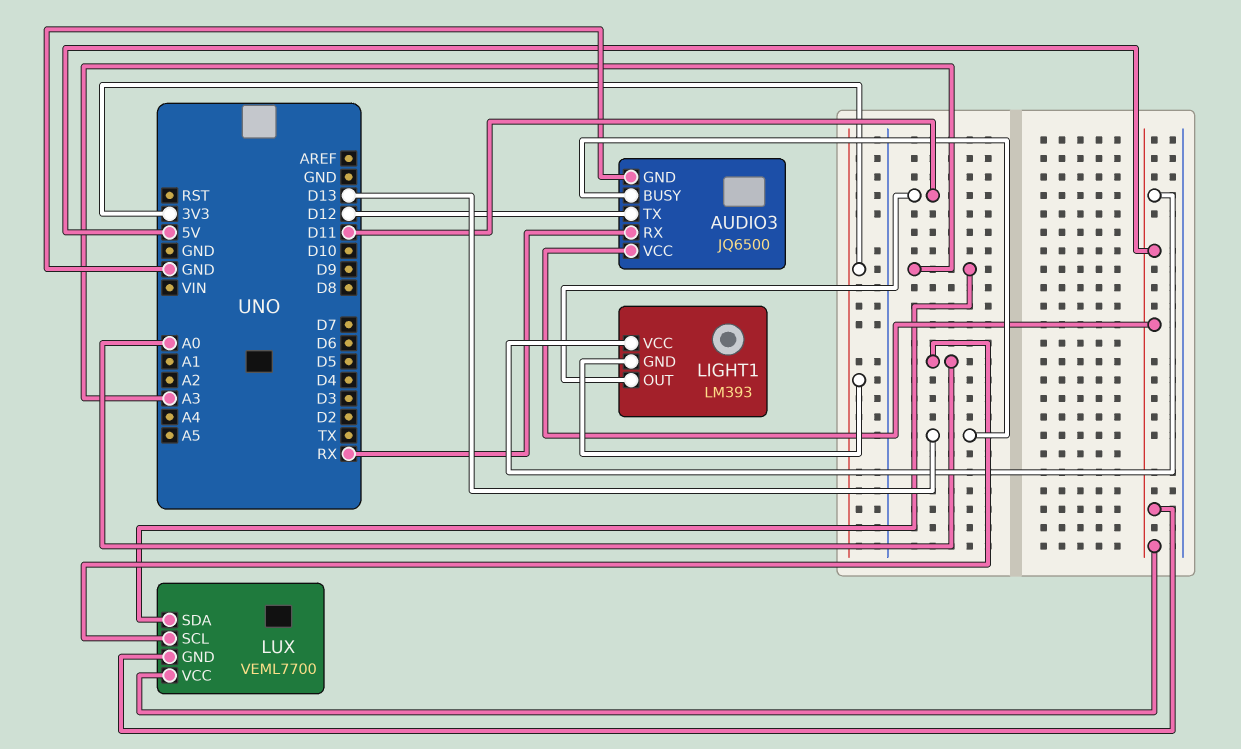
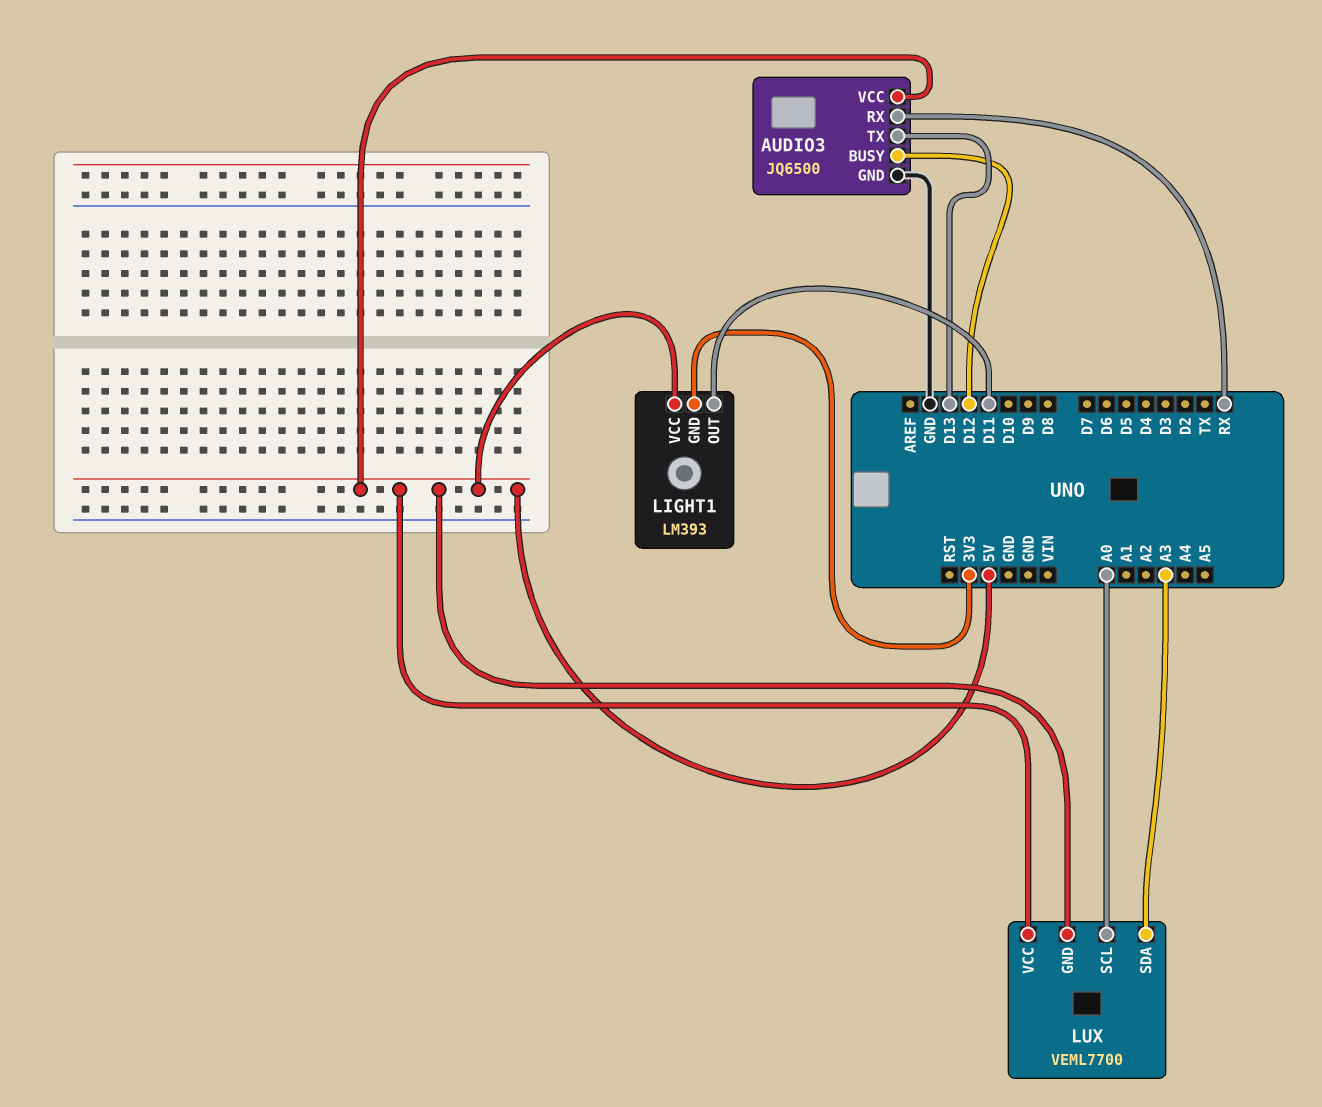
AUDIO3 pin BUSY: D13 -> D12
AUDIO3 pin TX: D12 -> D13

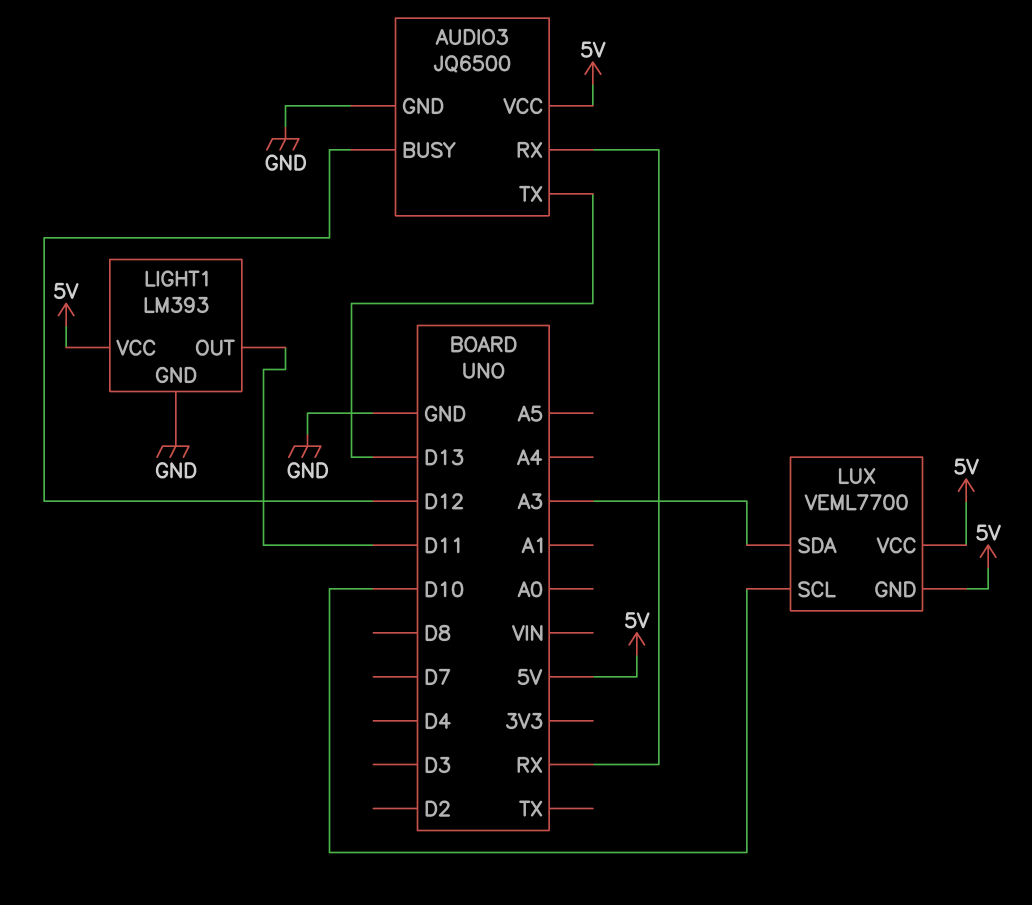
LIGHT1 pin GND: 3V3 -> GND
LUX pin SCL: A0 -> D10

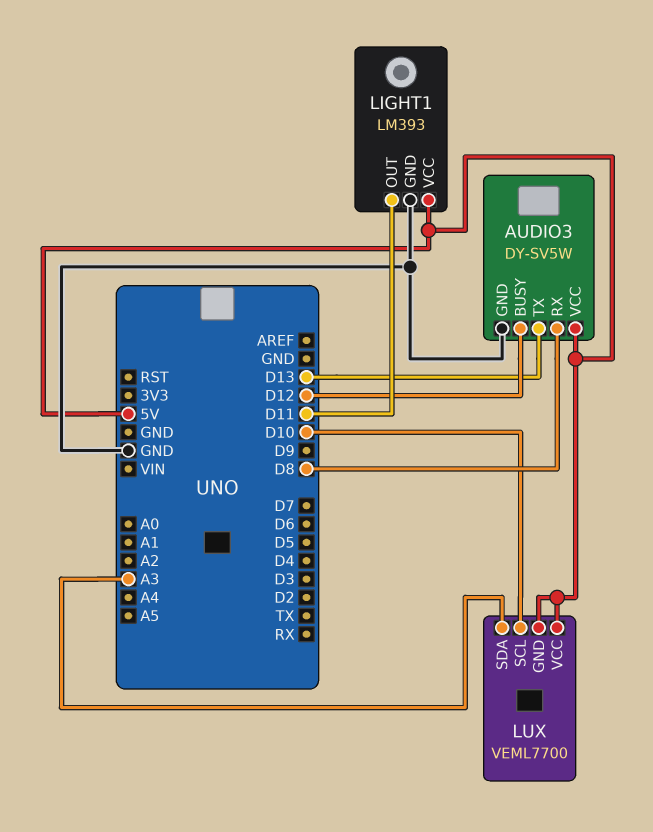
AUDIO3: JQ6500 -> DY-SV5W
AUDIO3 pin RX: RX -> D8

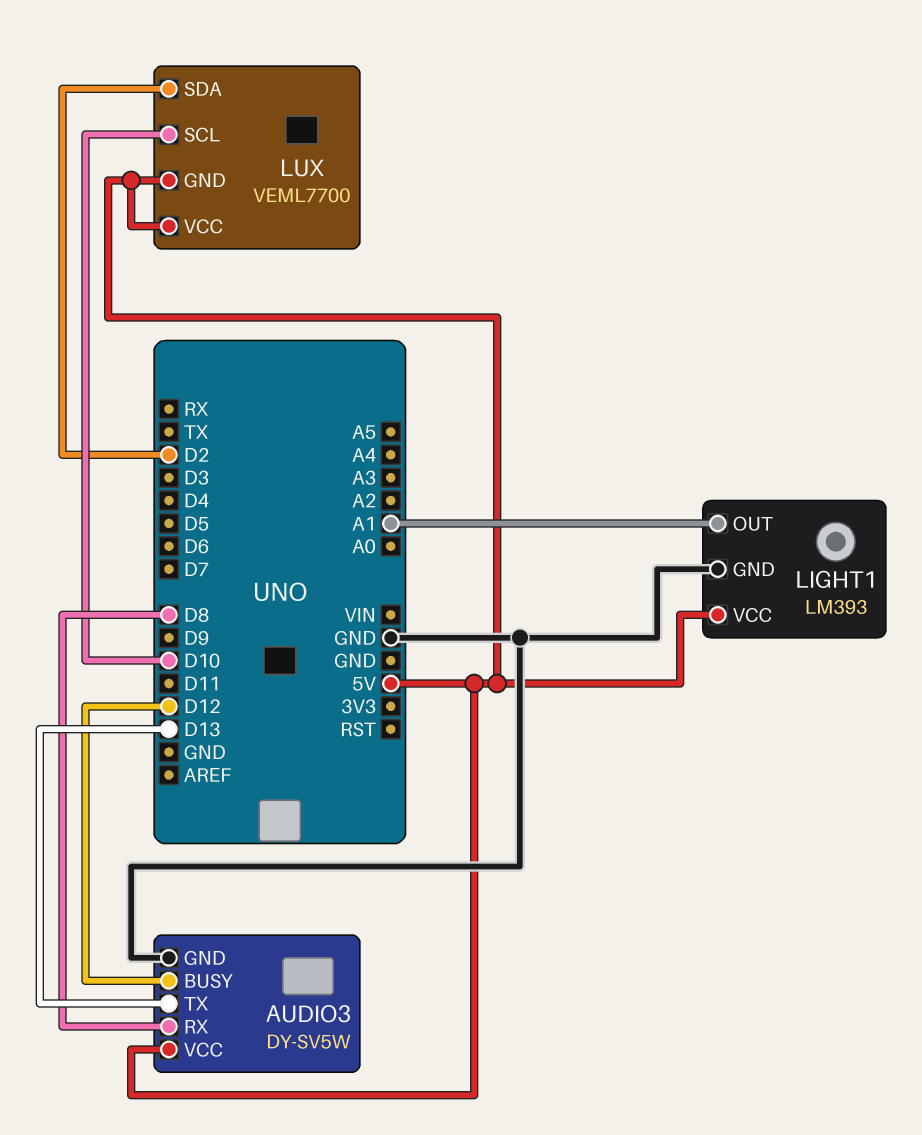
LIGHT1 pin OUT: D11 -> A1
LUX pin SDA: A3 -> D2

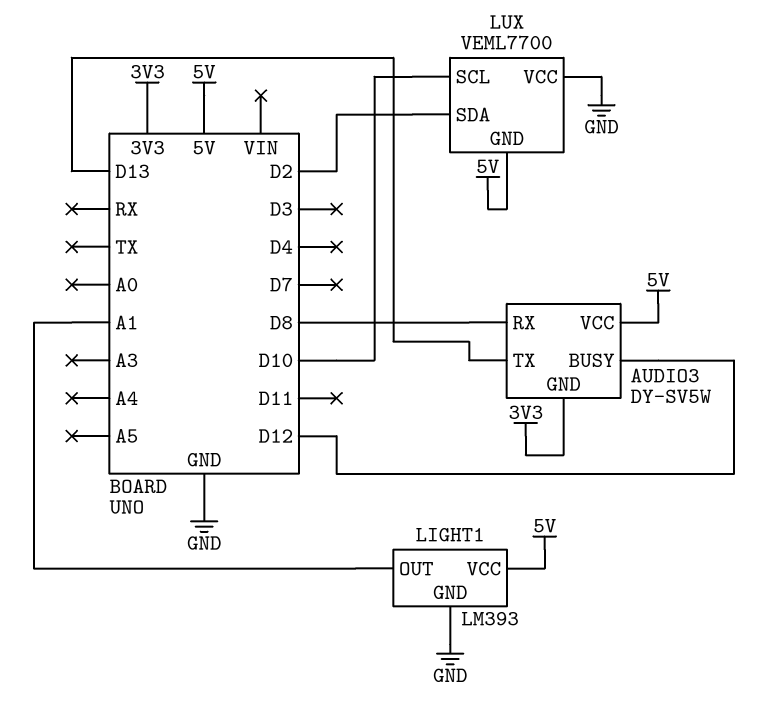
AUDIO3 pin GND: GND -> 3V3
LUX pin VCC: 5V -> GND

